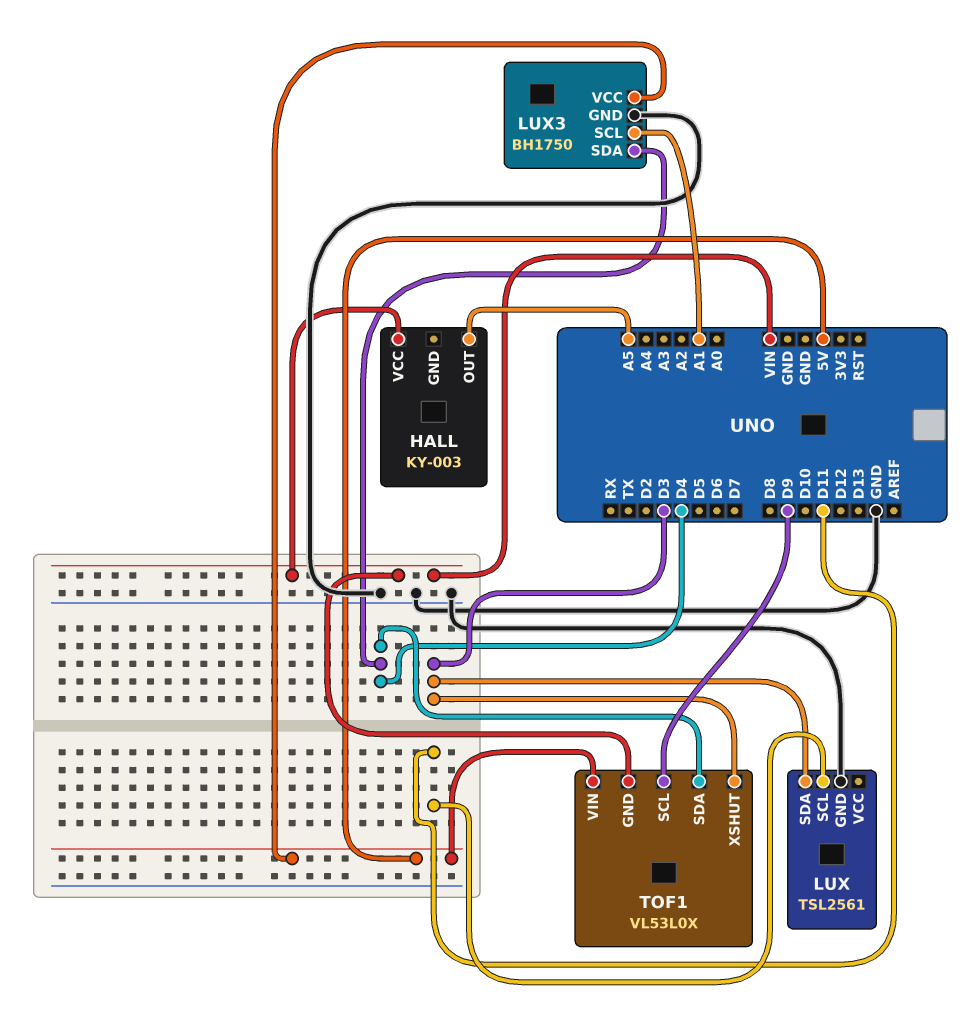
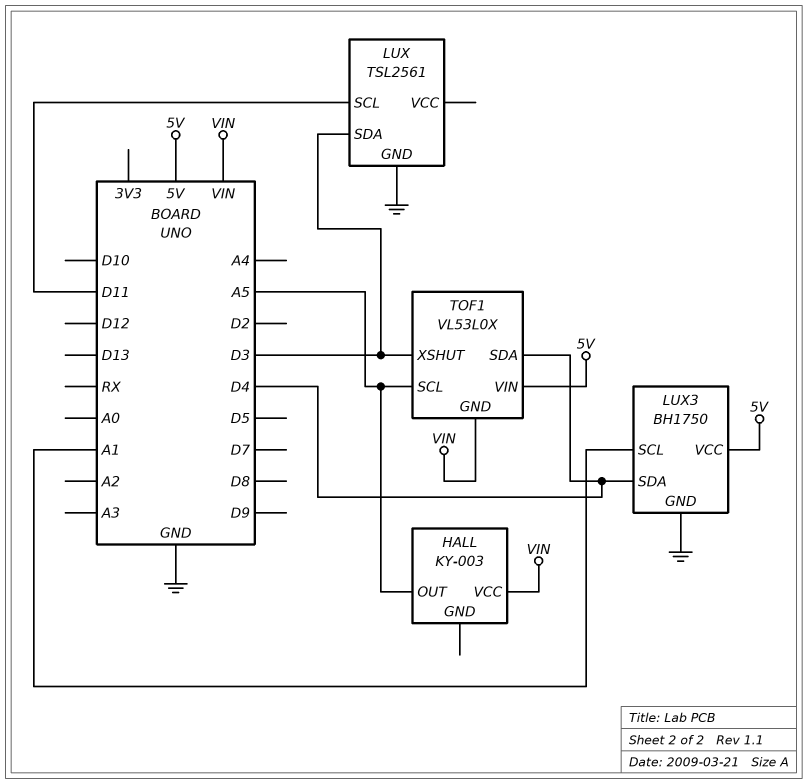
TOF1 pin SCL: D9 -> A5

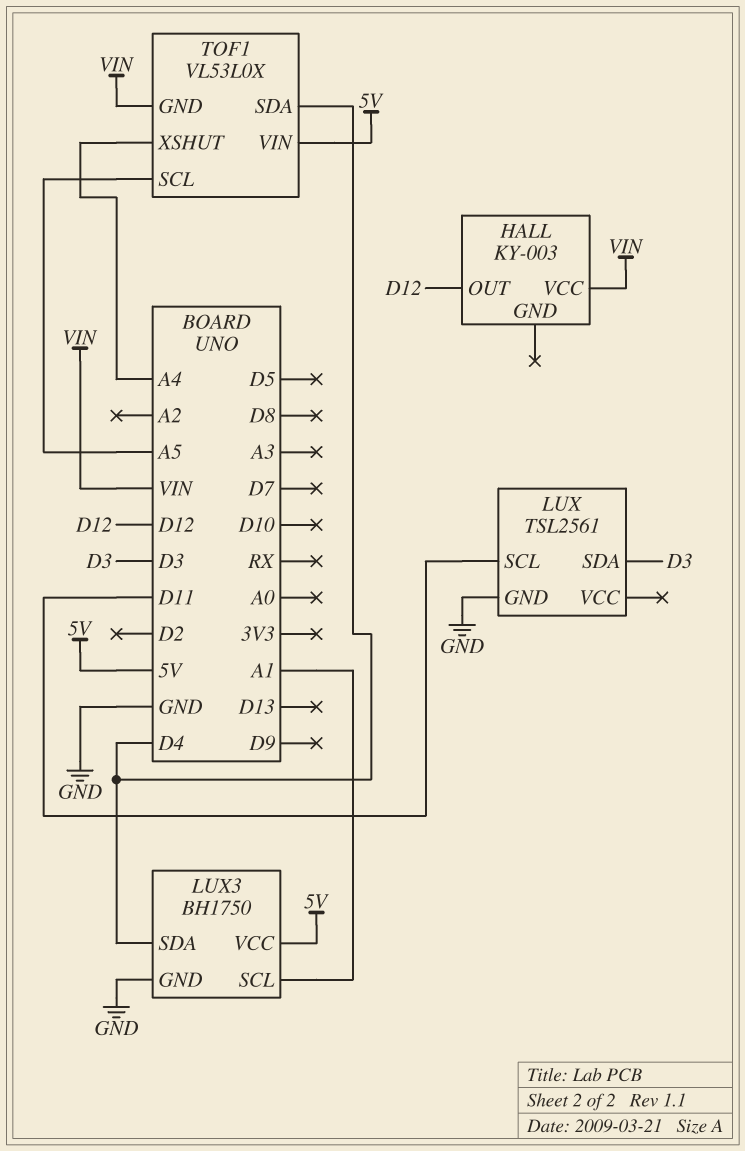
HALL pin OUT: A5 -> D12
TOF1 pin XSHUT: D3 -> A4

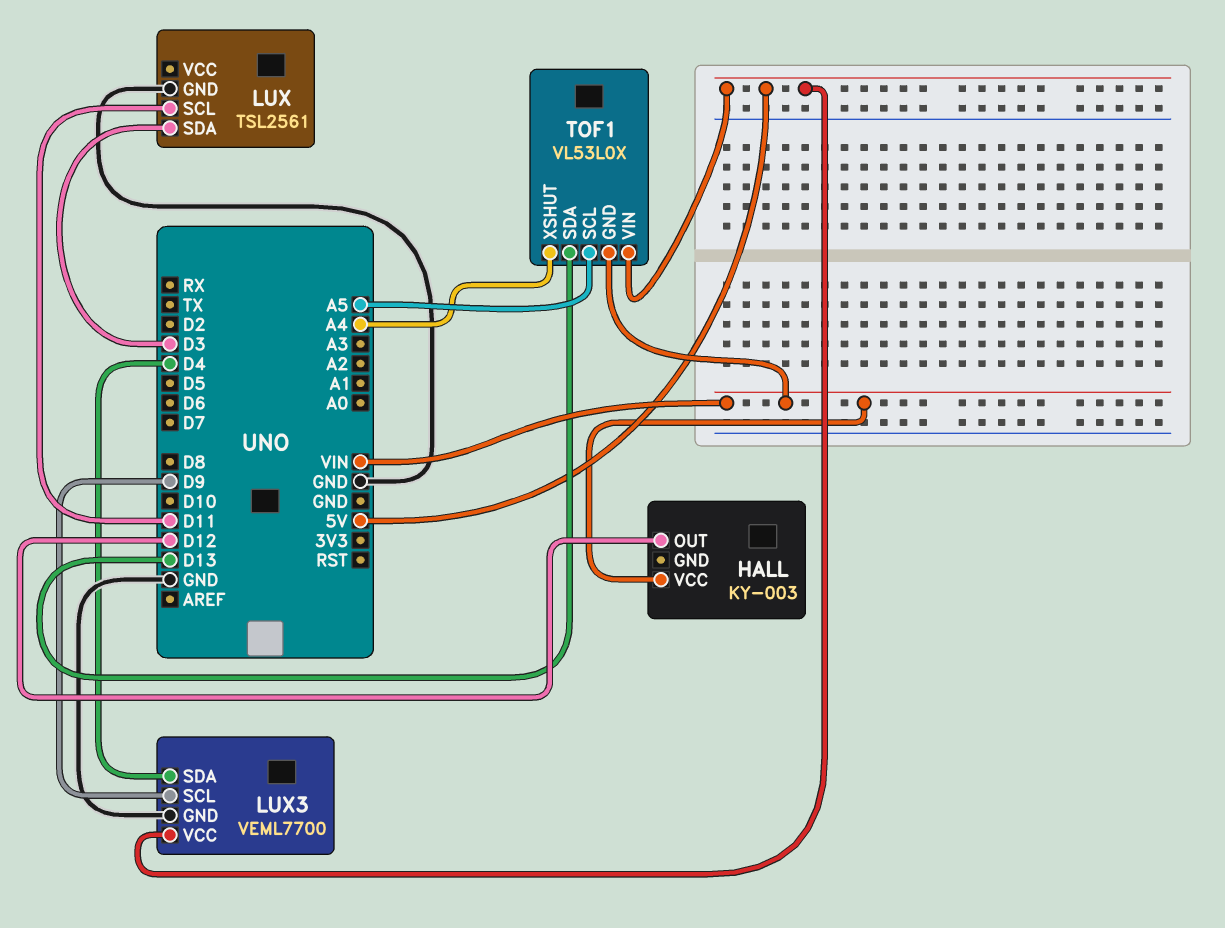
LUX3: BH1750 -> VEML7700
LUX3 pin SCL: A1 -> D9
TOF1 pin SDA: D4 -> D13

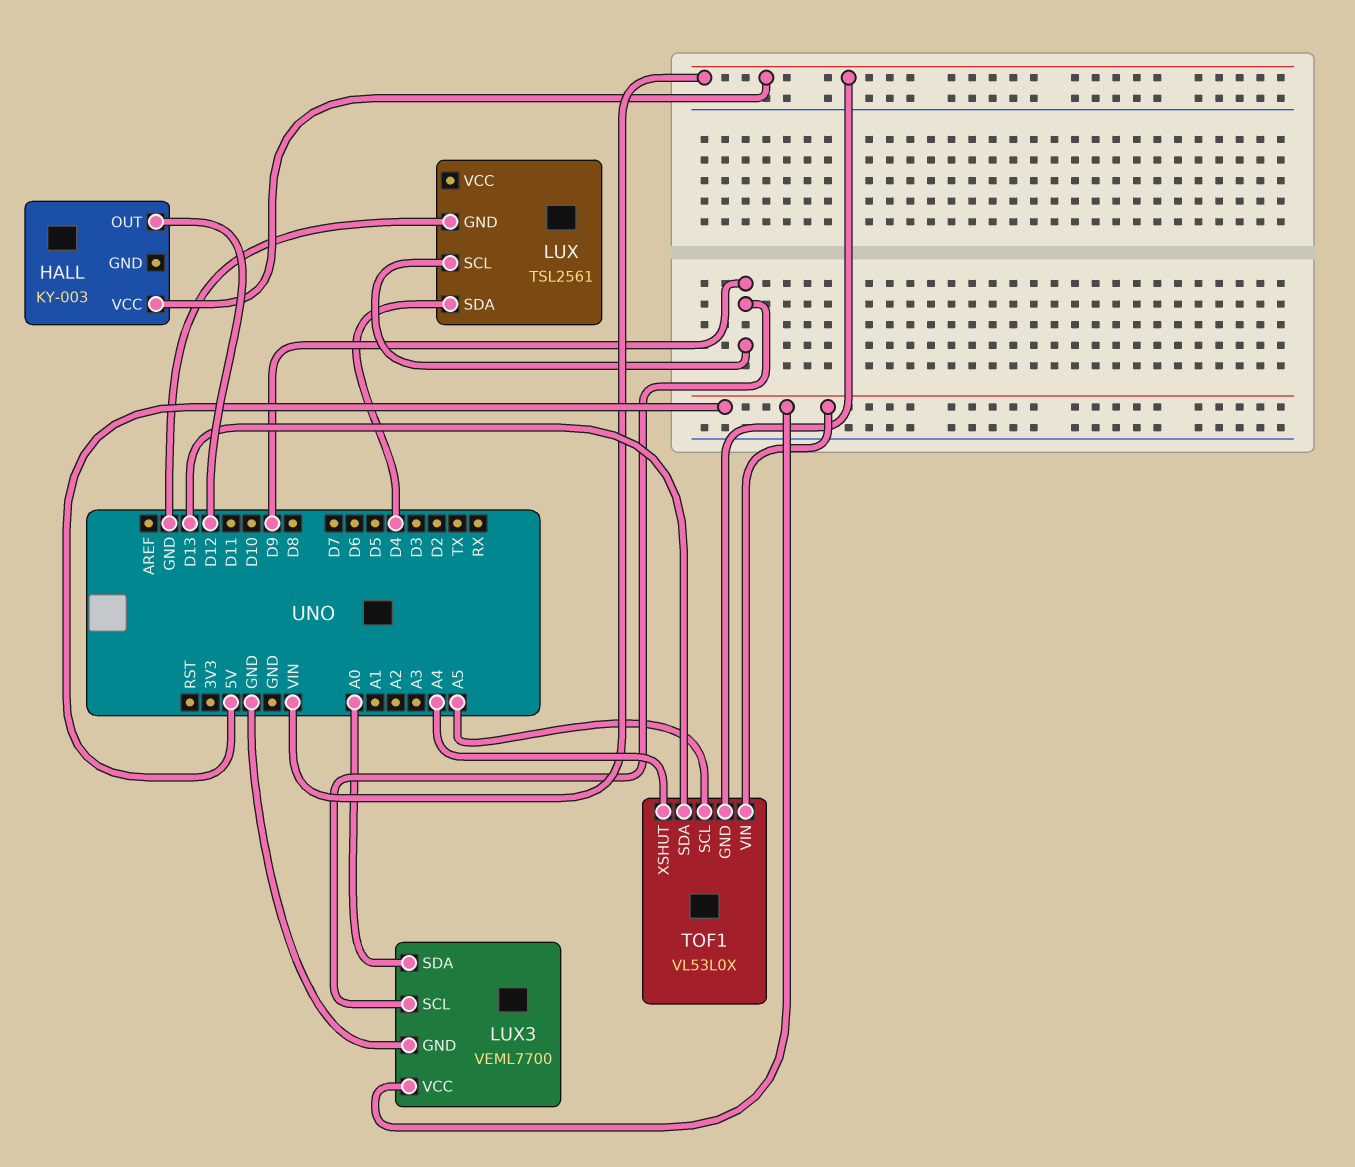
LUX pin SCL: D11 -> D9
LUX pin SDA: D3 -> D4
LUX3 pin SDA: D4 -> A0

